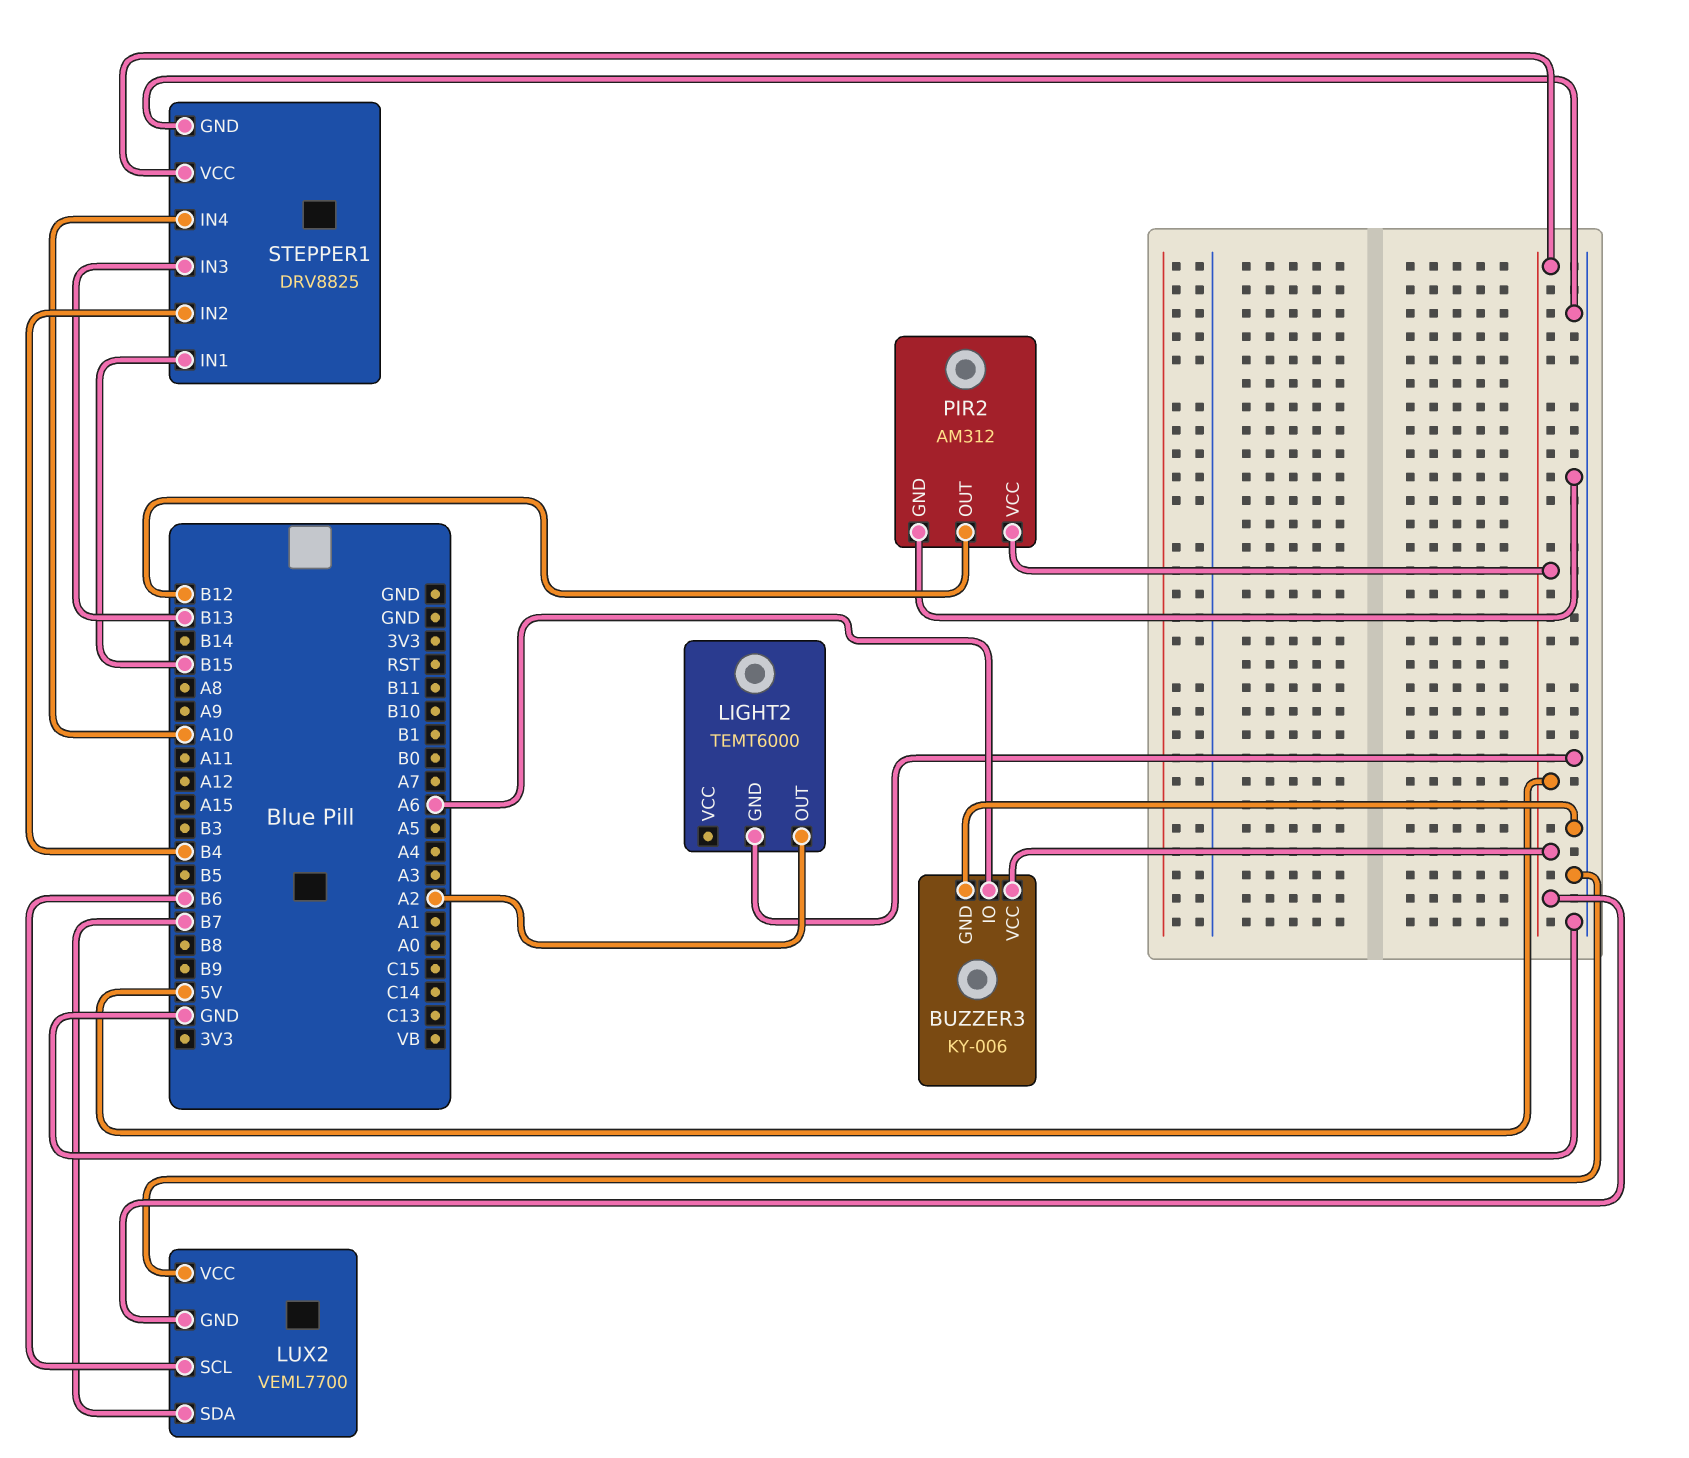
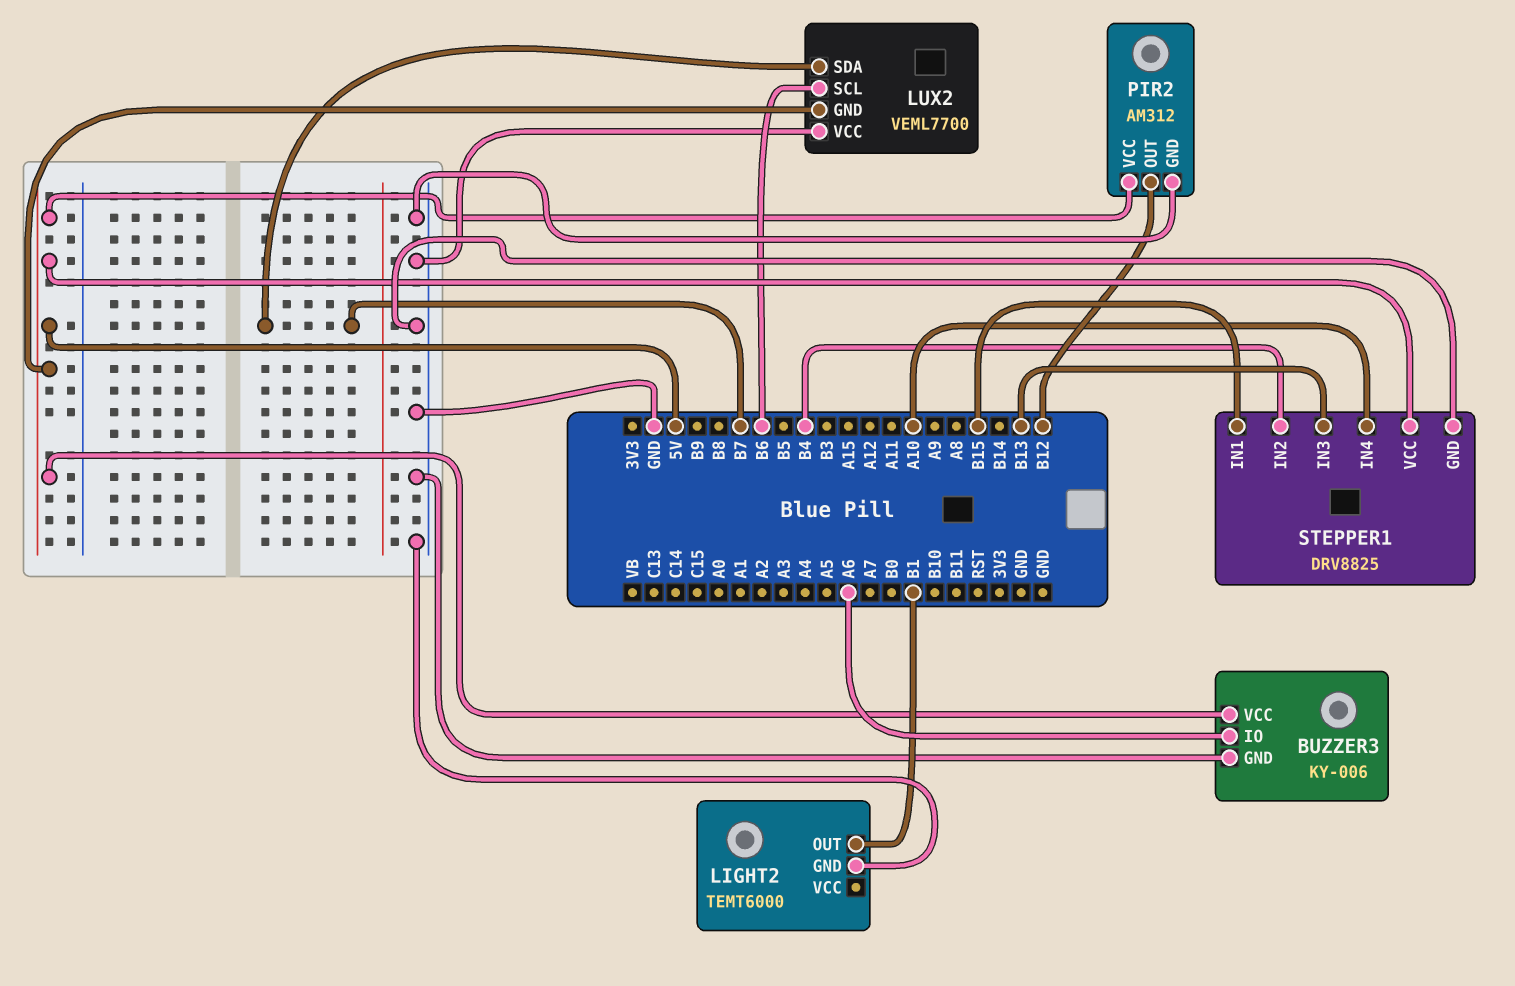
LIGHT2 pin OUT: A2 -> B1

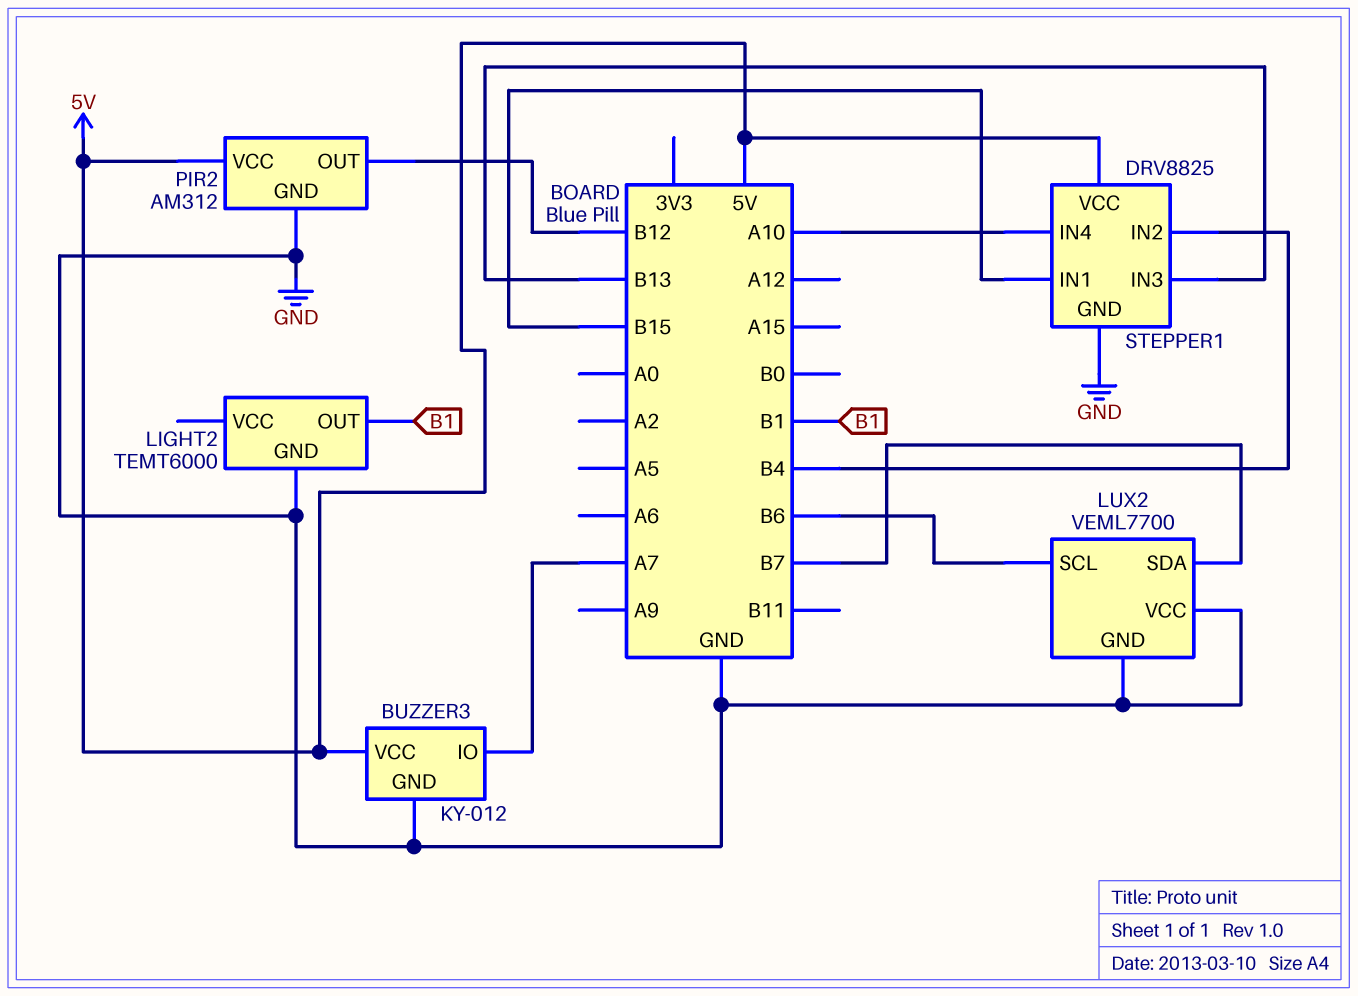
BUZZER3: KY-006 -> KY-012
BUZZER3 pin IO: A6 -> A7
LUX2 pin GND: 5V -> GND

